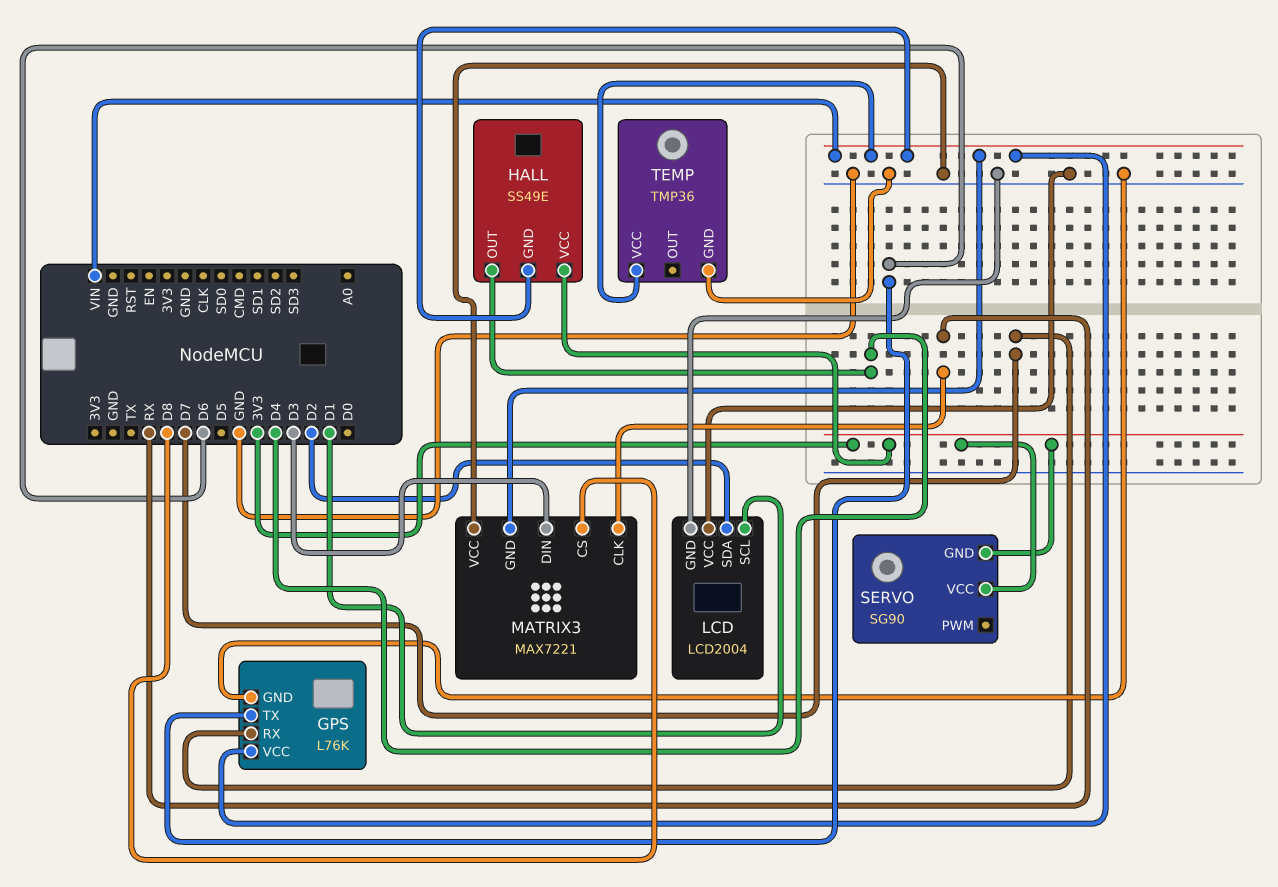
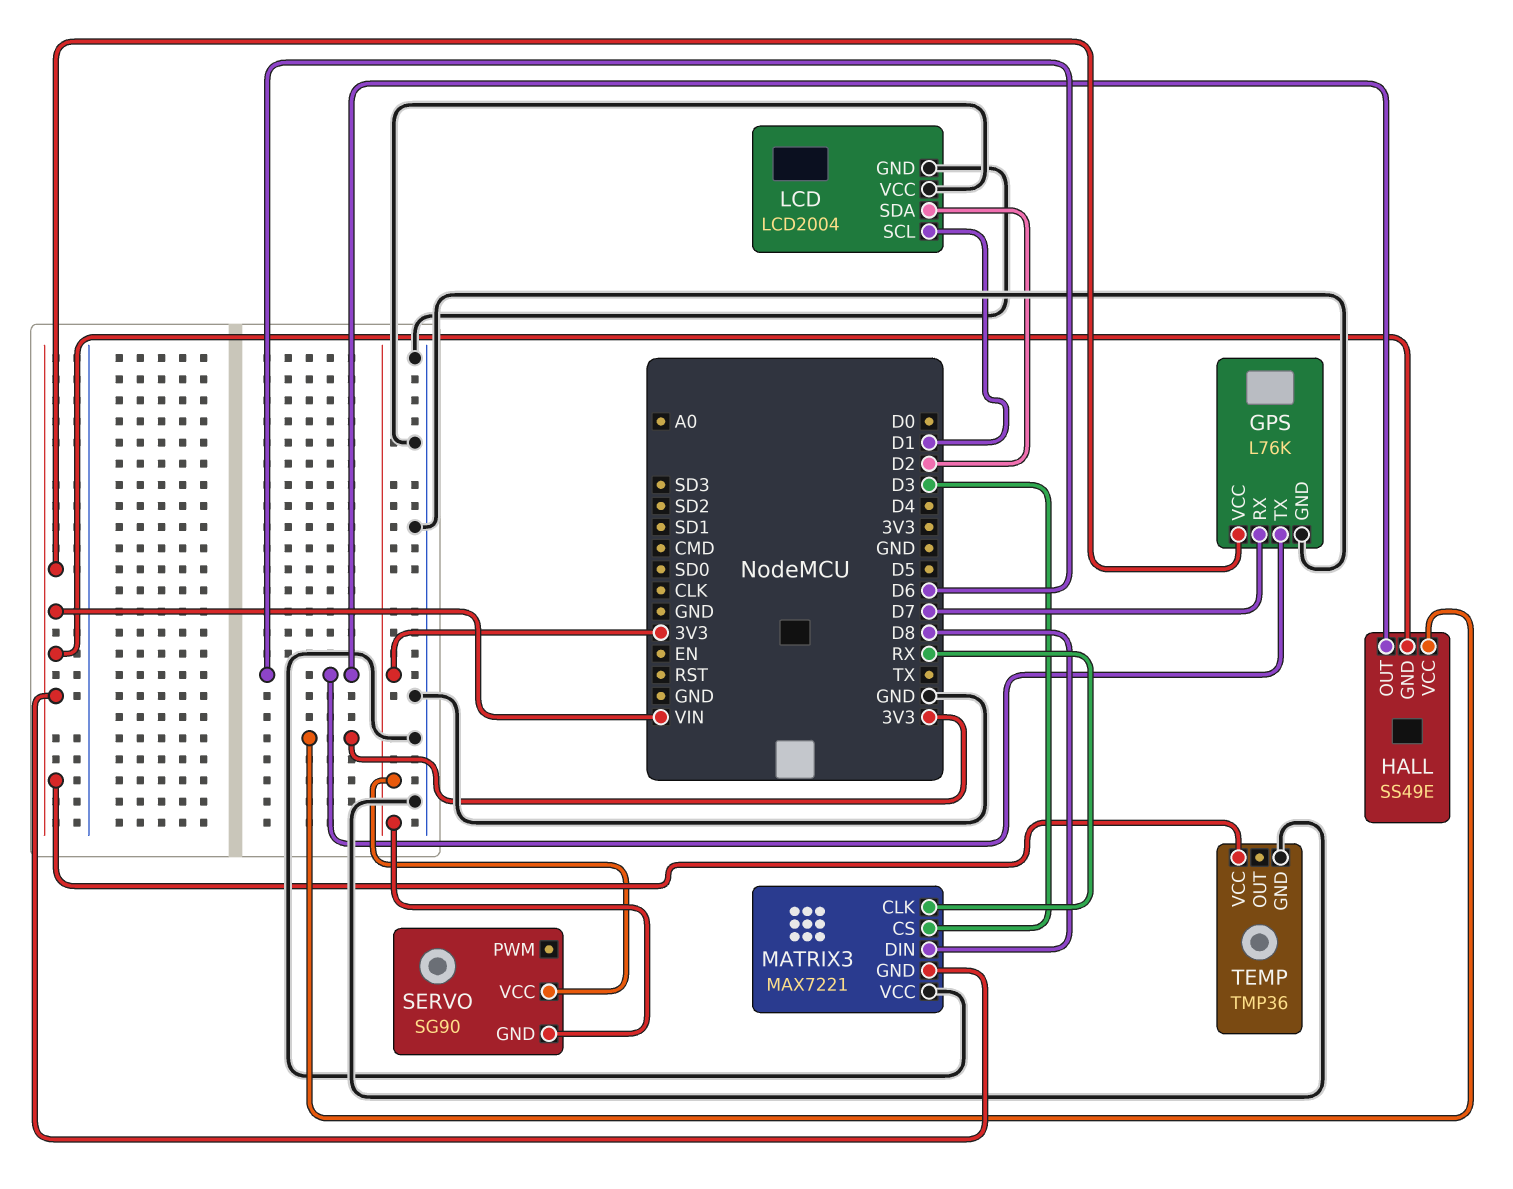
HALL pin OUT: D4 -> D6
MATRIX3 pin CS: D8 -> D3
MATRIX3 pin DIN: D3 -> D8

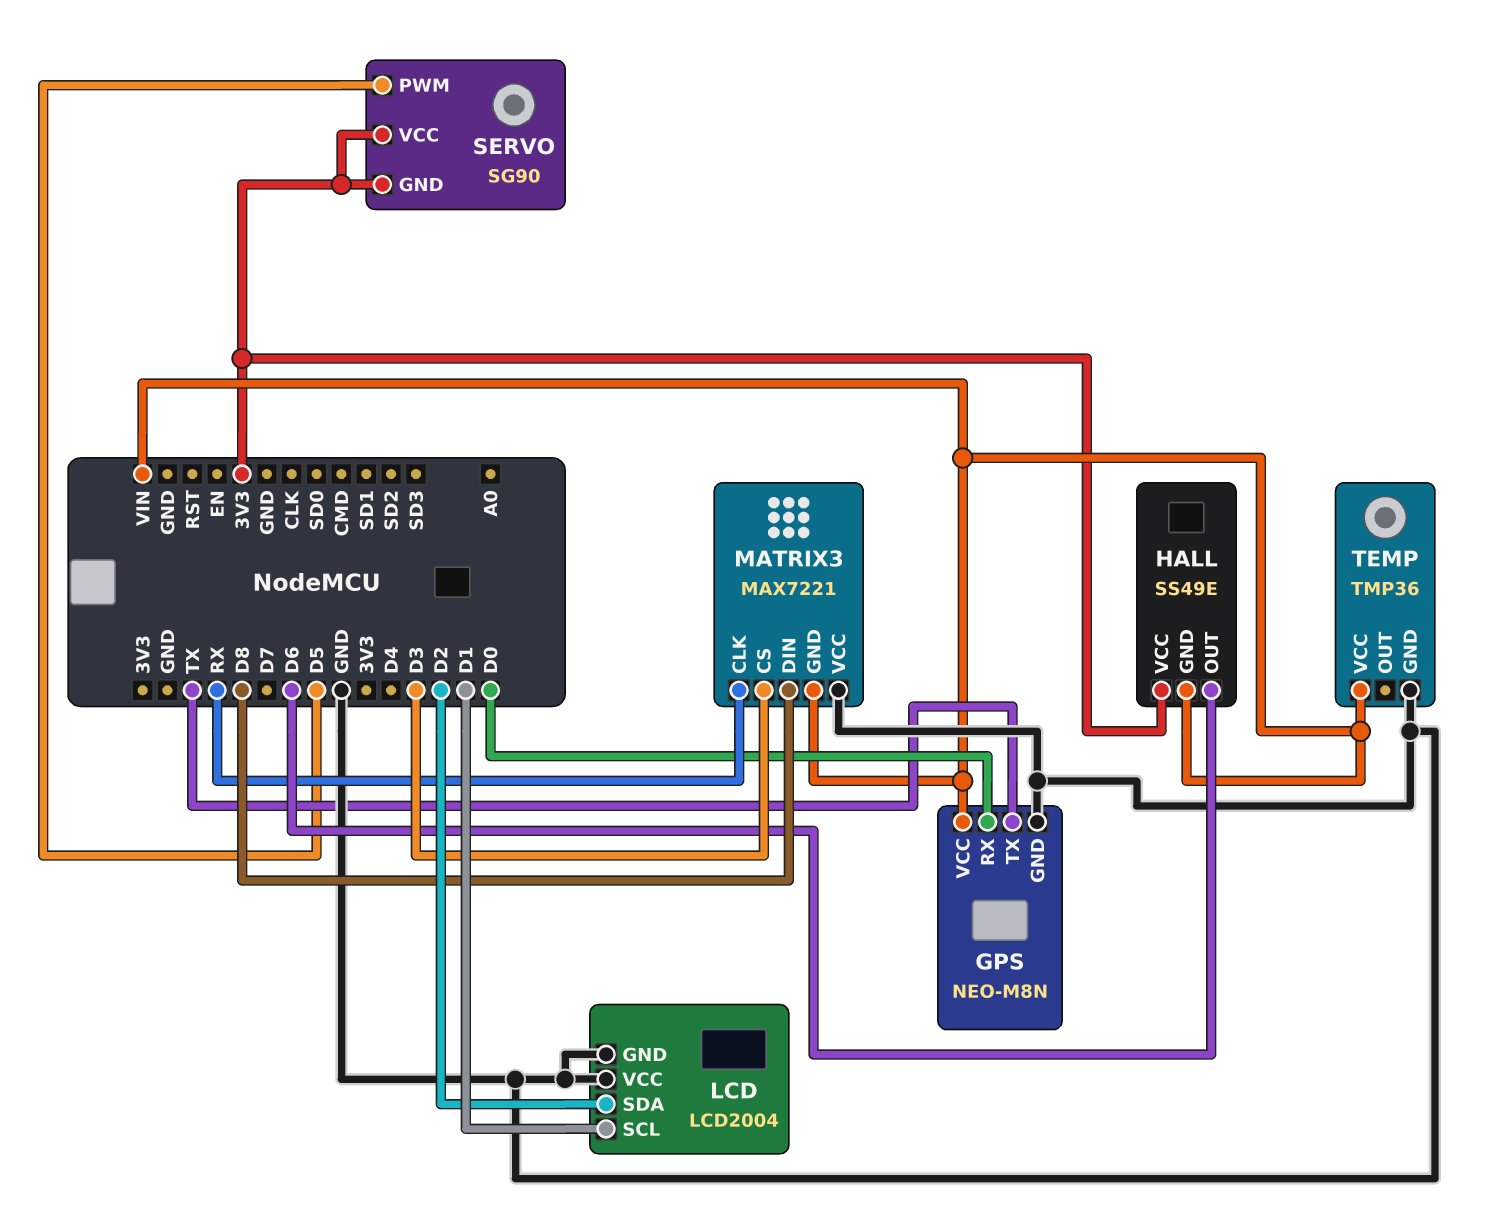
GPS: L76K -> NEO-M8N
GPS pin RX: D7 -> D0
GPS pin TX: D6 -> TX
SERVO pin PWM: none -> D5

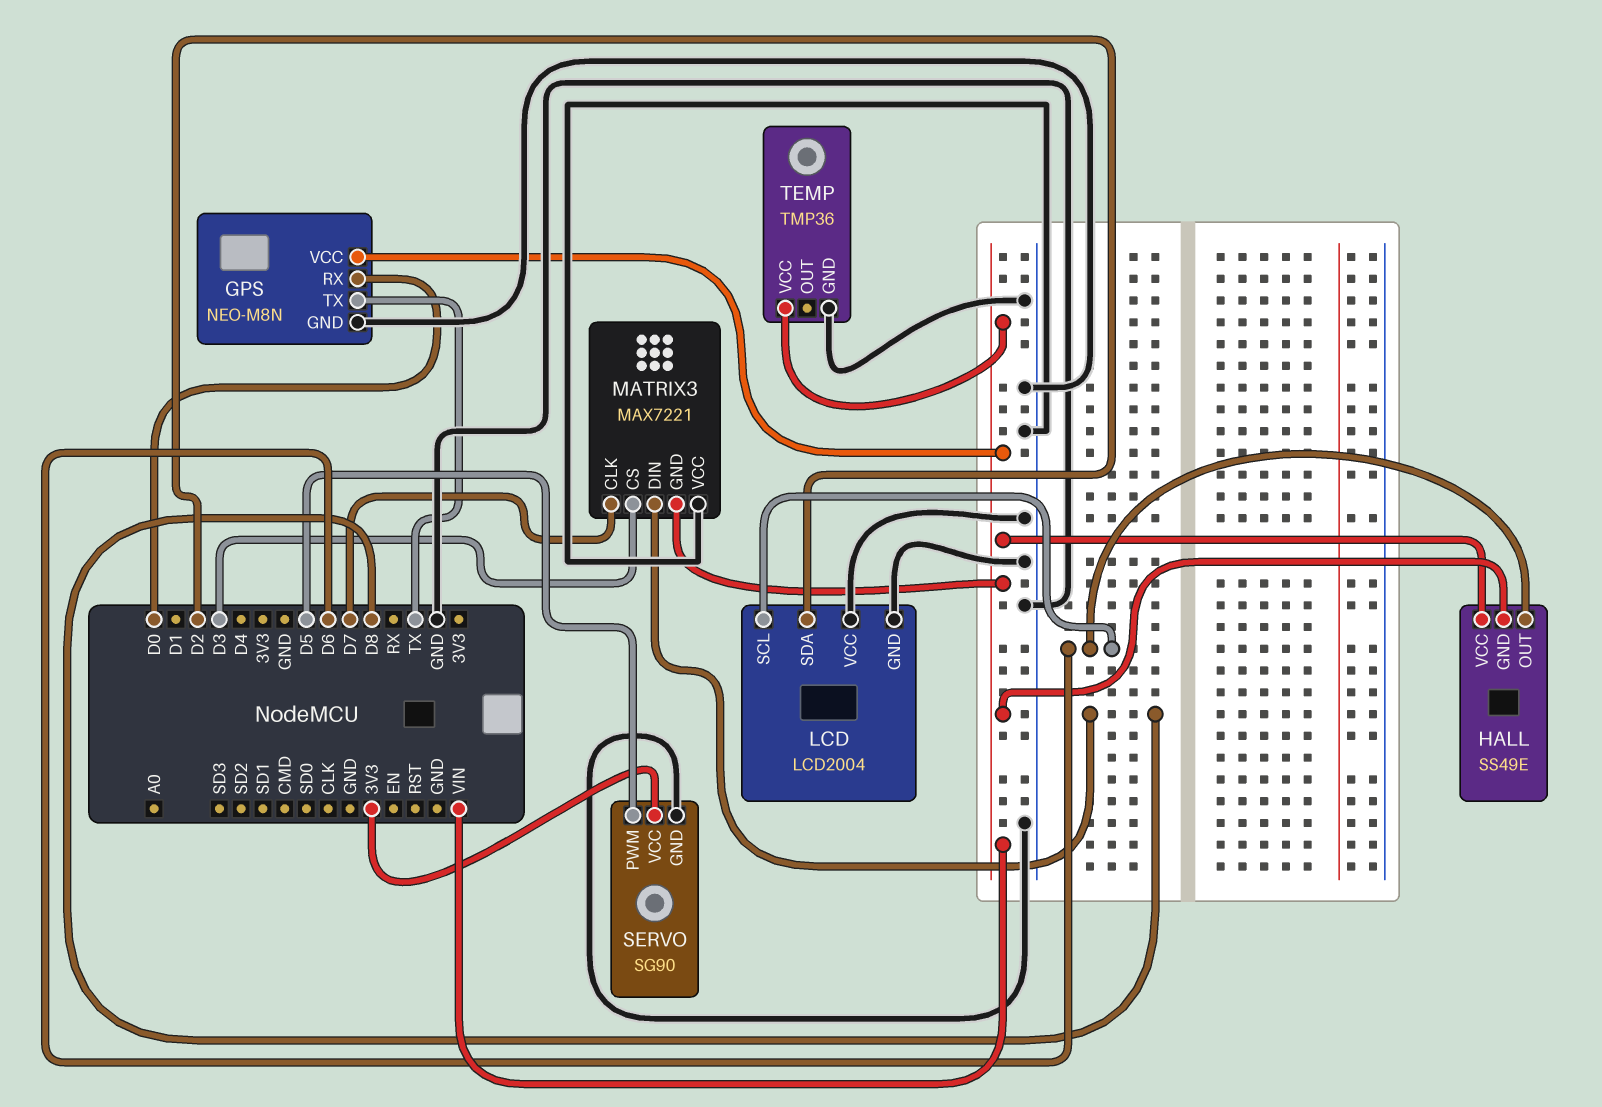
HALL pin VCC: 3V3 -> VIN
LCD pin SCL: D1 -> D6
MATRIX3 pin CLK: RX -> D7
SERVO pin GND: 3V3 -> GND

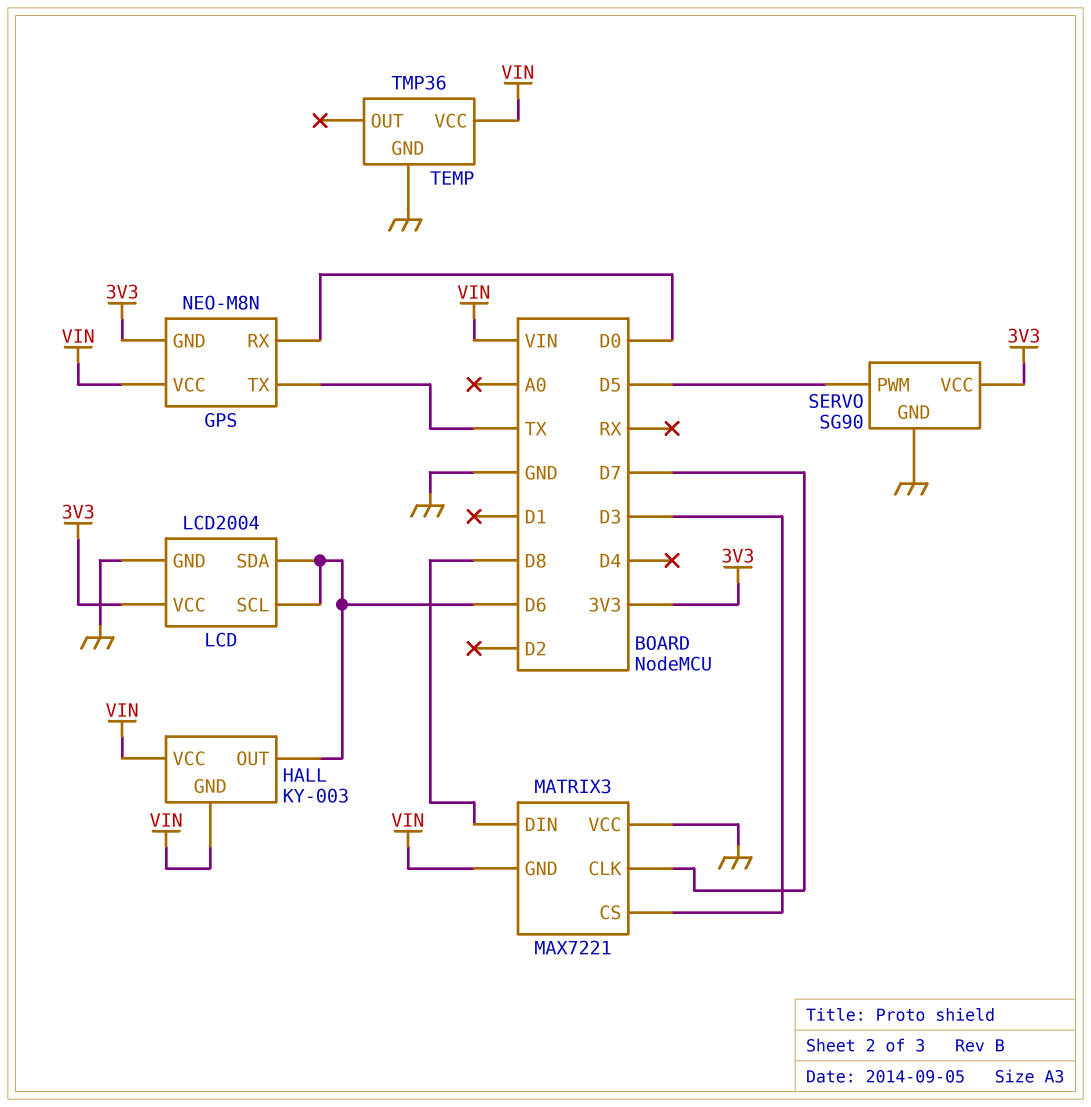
GPS pin GND: GND -> 3V3
HALL: SS49E -> KY-003
LCD pin SDA: D2 -> D6
LCD pin VCC: GND -> 3V3

